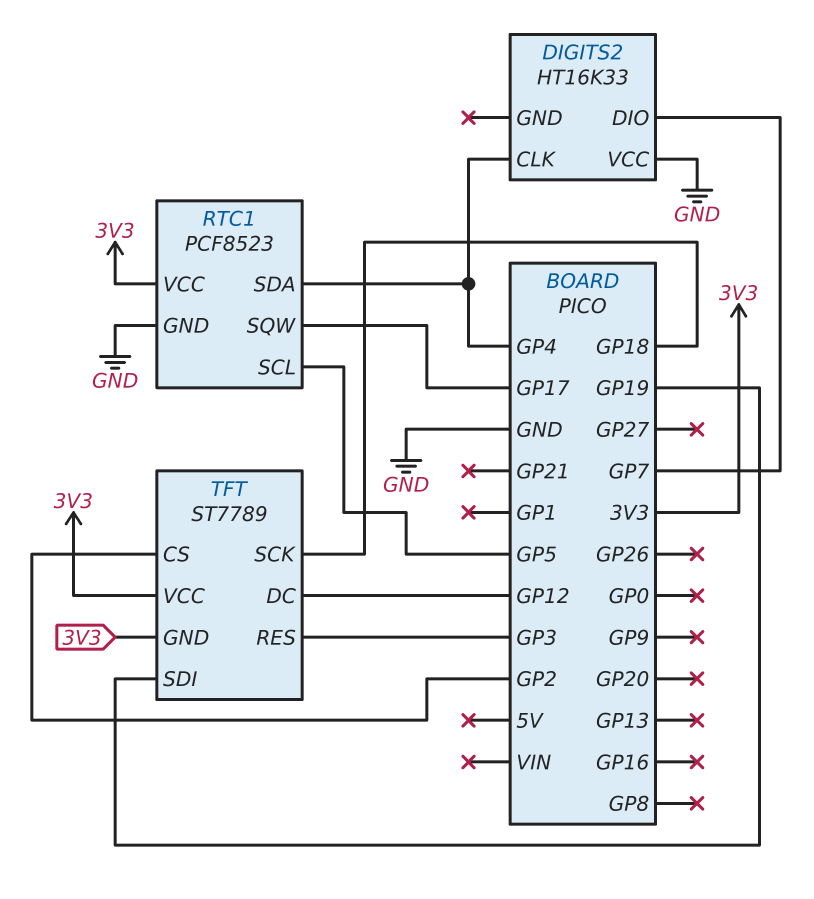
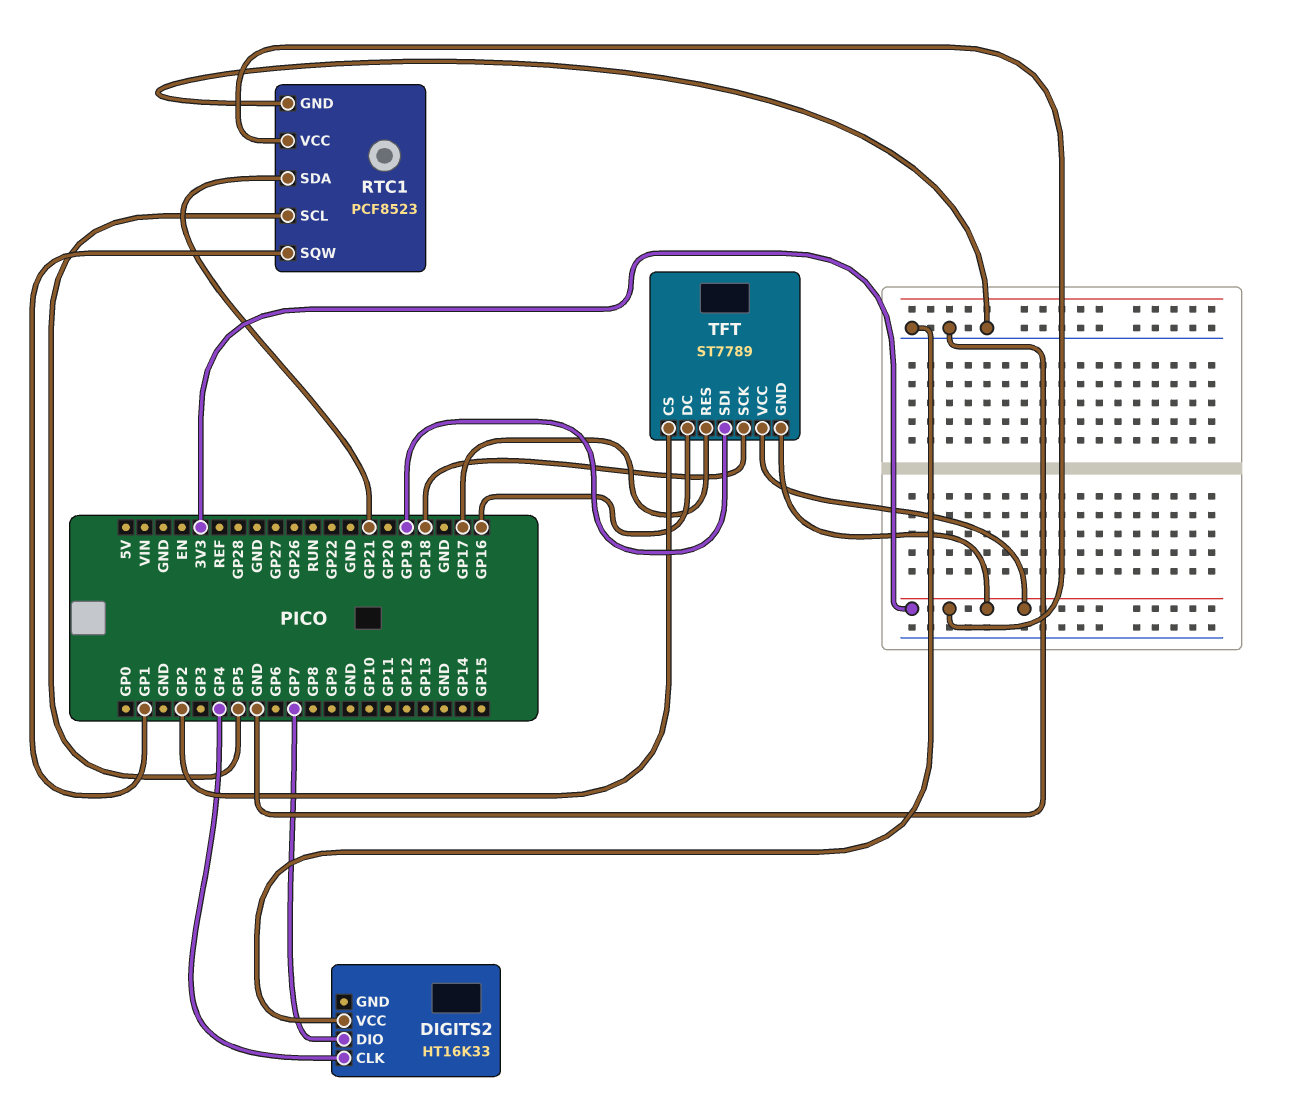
RTC1 pin SDA: GP4 -> GP21
RTC1 pin SQW: GP17 -> GP1
TFT pin DC: GP12 -> GP16
TFT pin RES: GP3 -> GP17

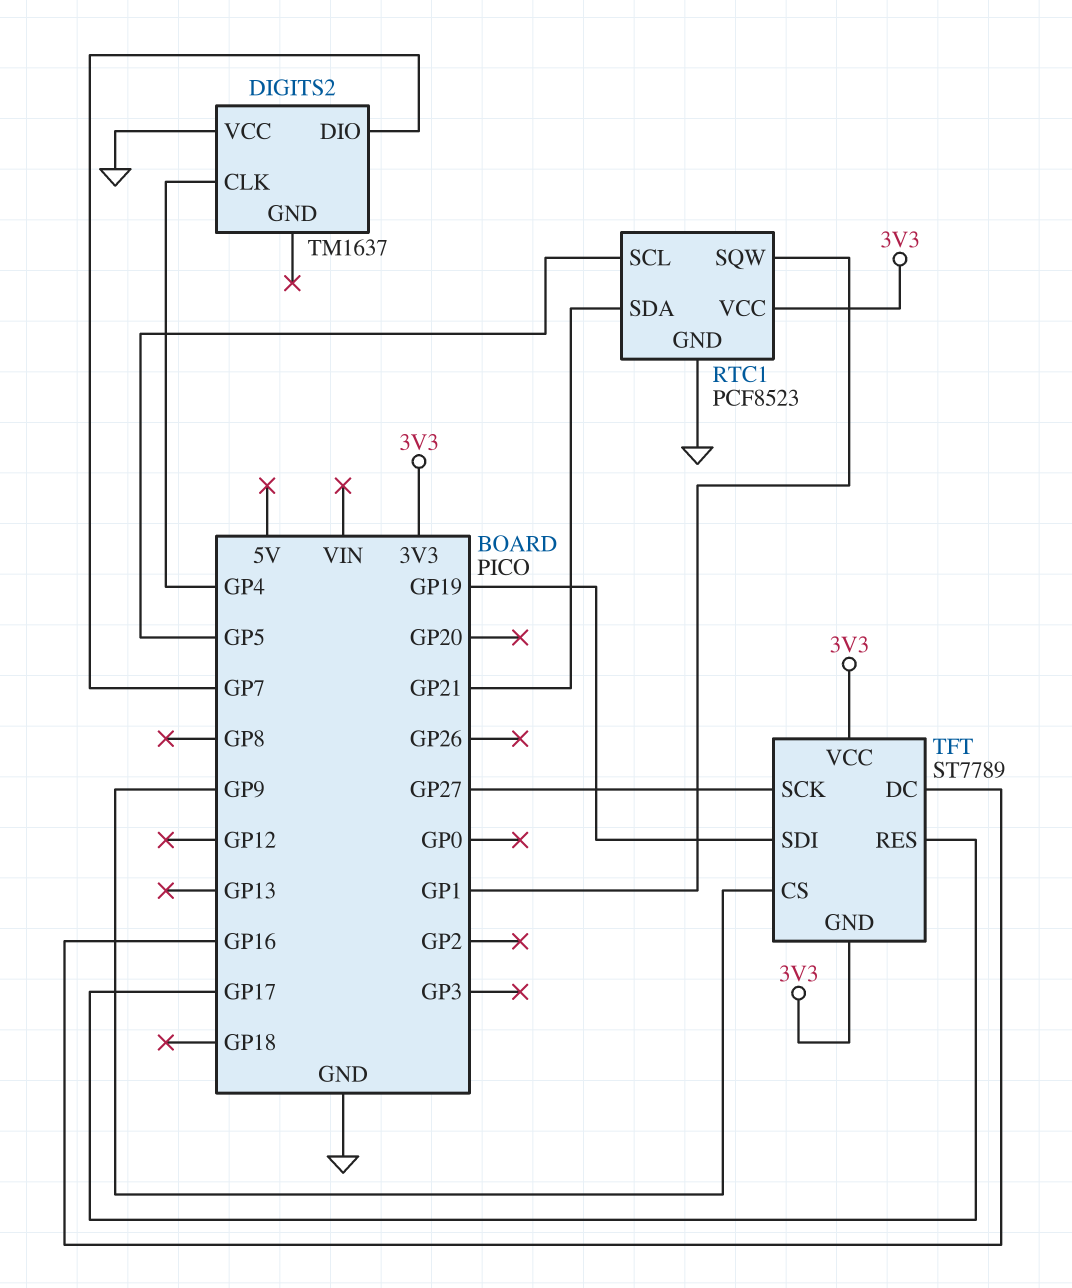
DIGITS2: HT16K33 -> TM1637
TFT pin CS: GP2 -> GP9
TFT pin SCK: GP18 -> GP27

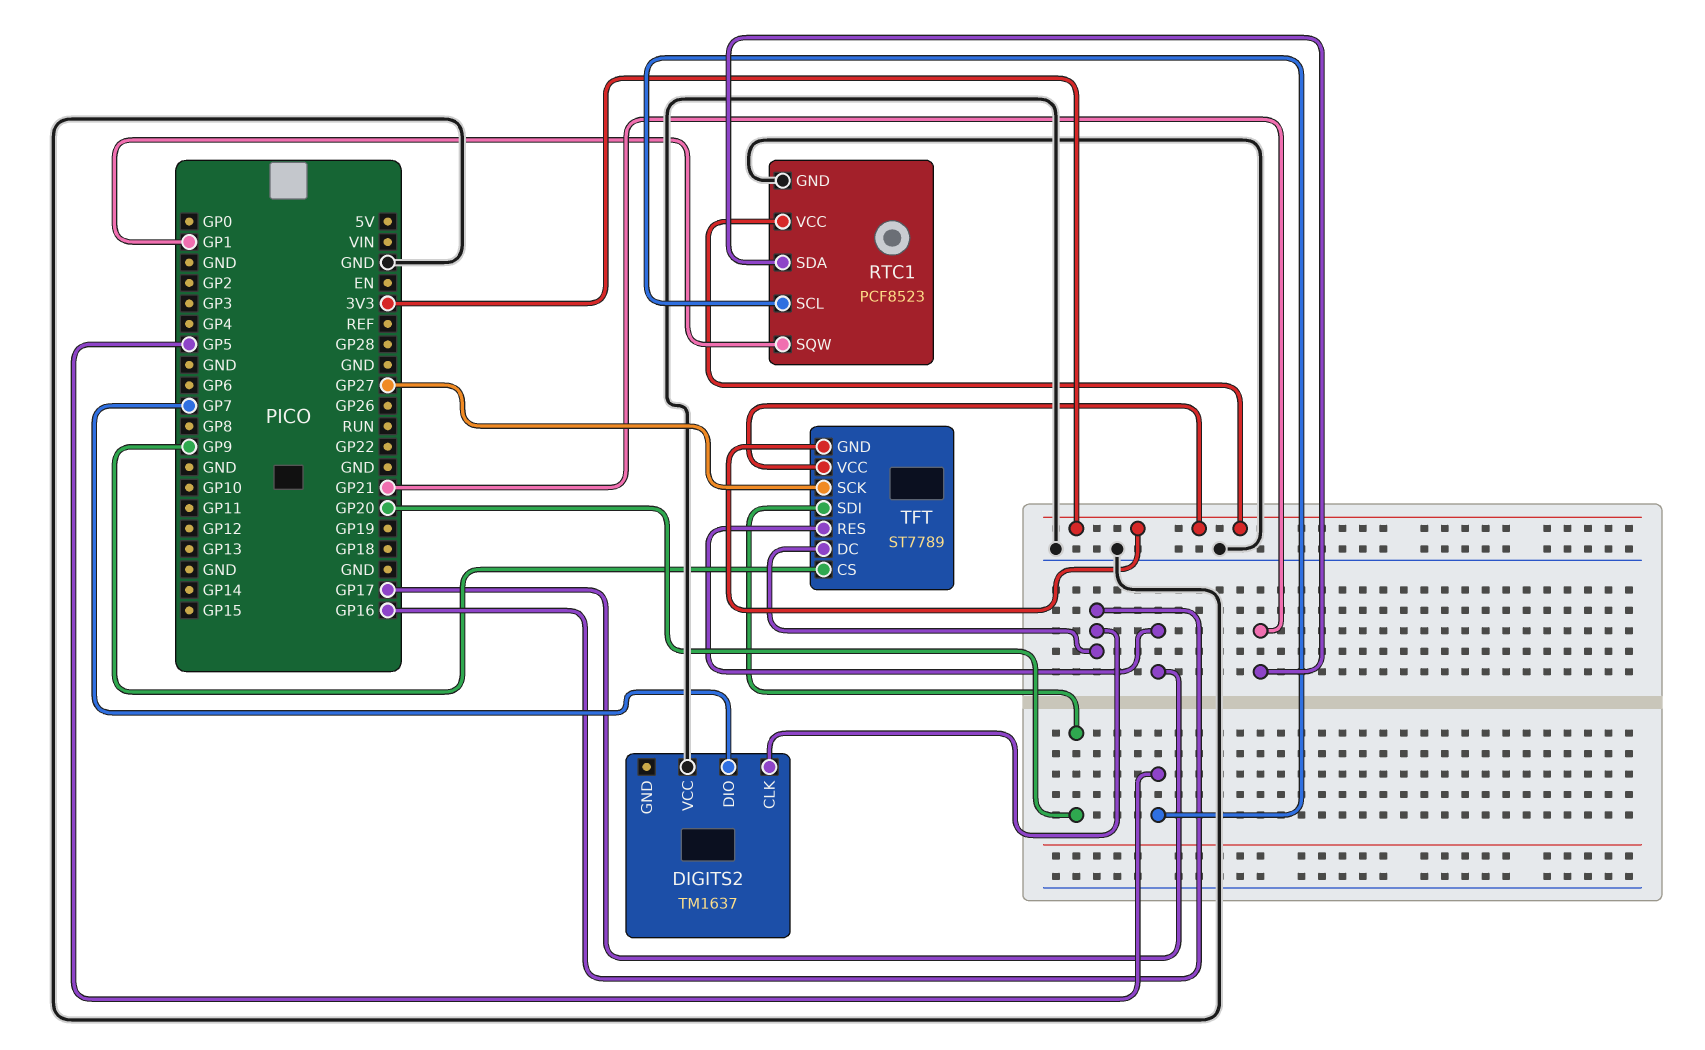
DIGITS2 pin CLK: GP4 -> GP16
TFT pin SDI: GP19 -> GP20

